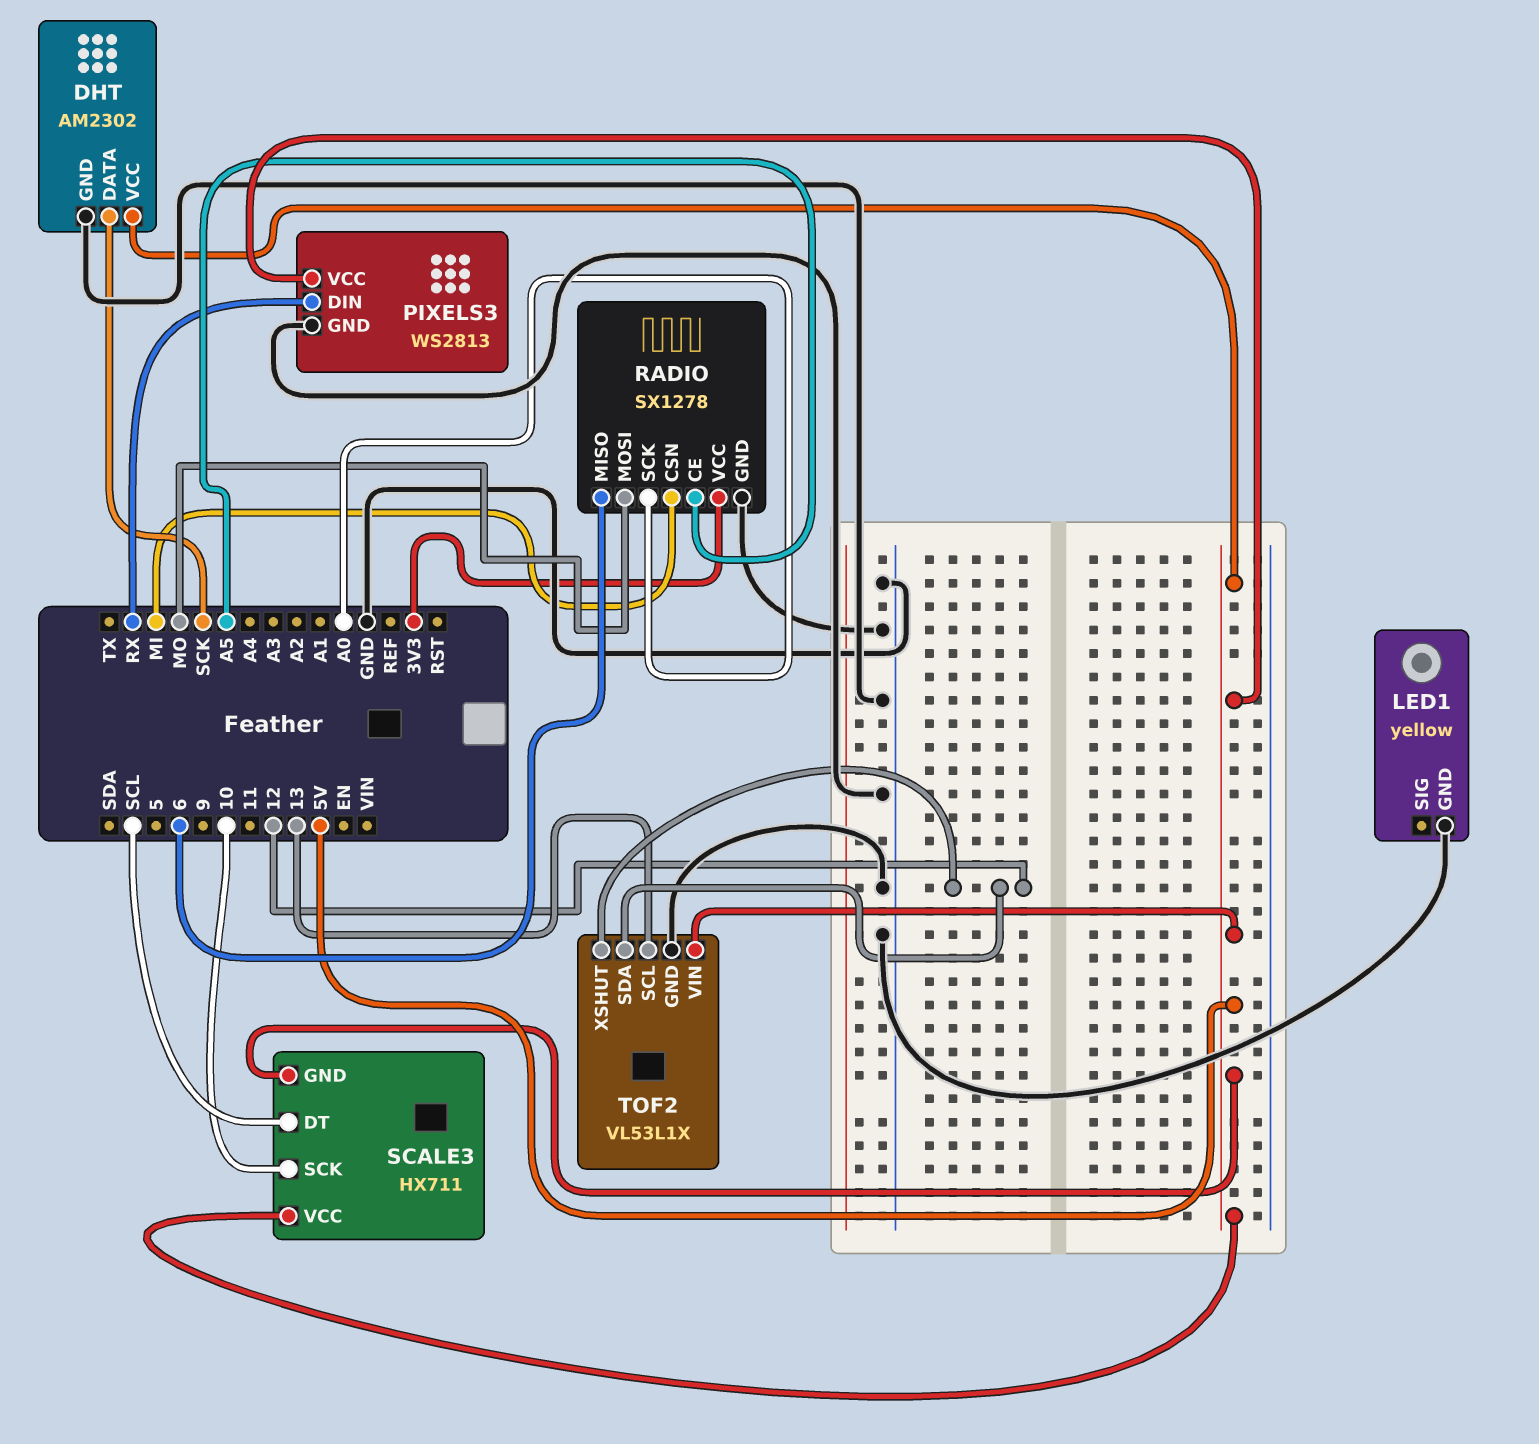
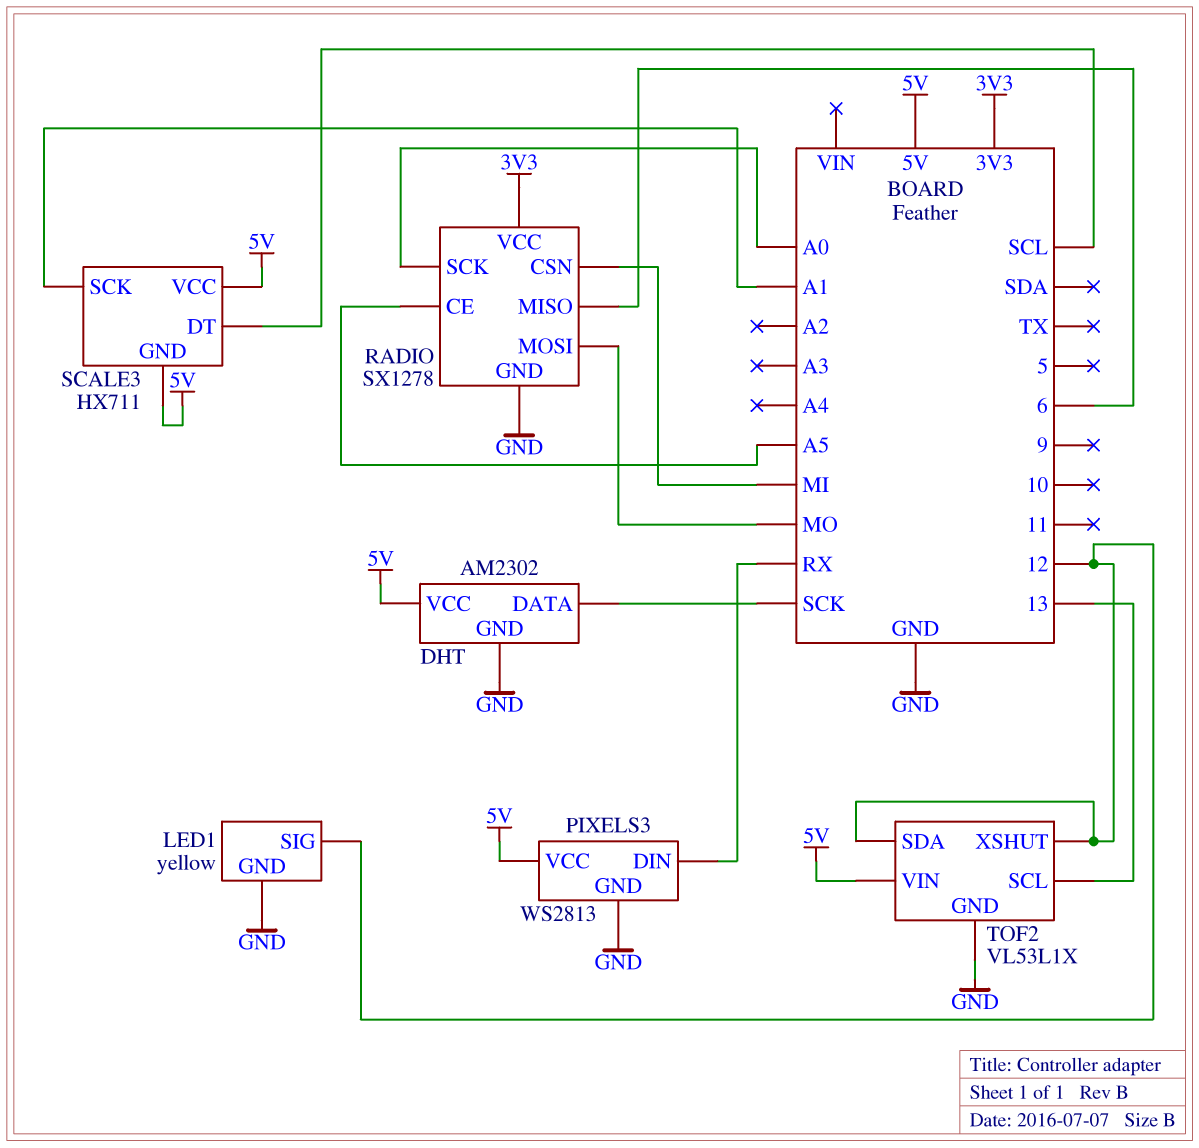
LED1 pin SIG: none -> 12
SCALE3 pin SCK: 10 -> A1

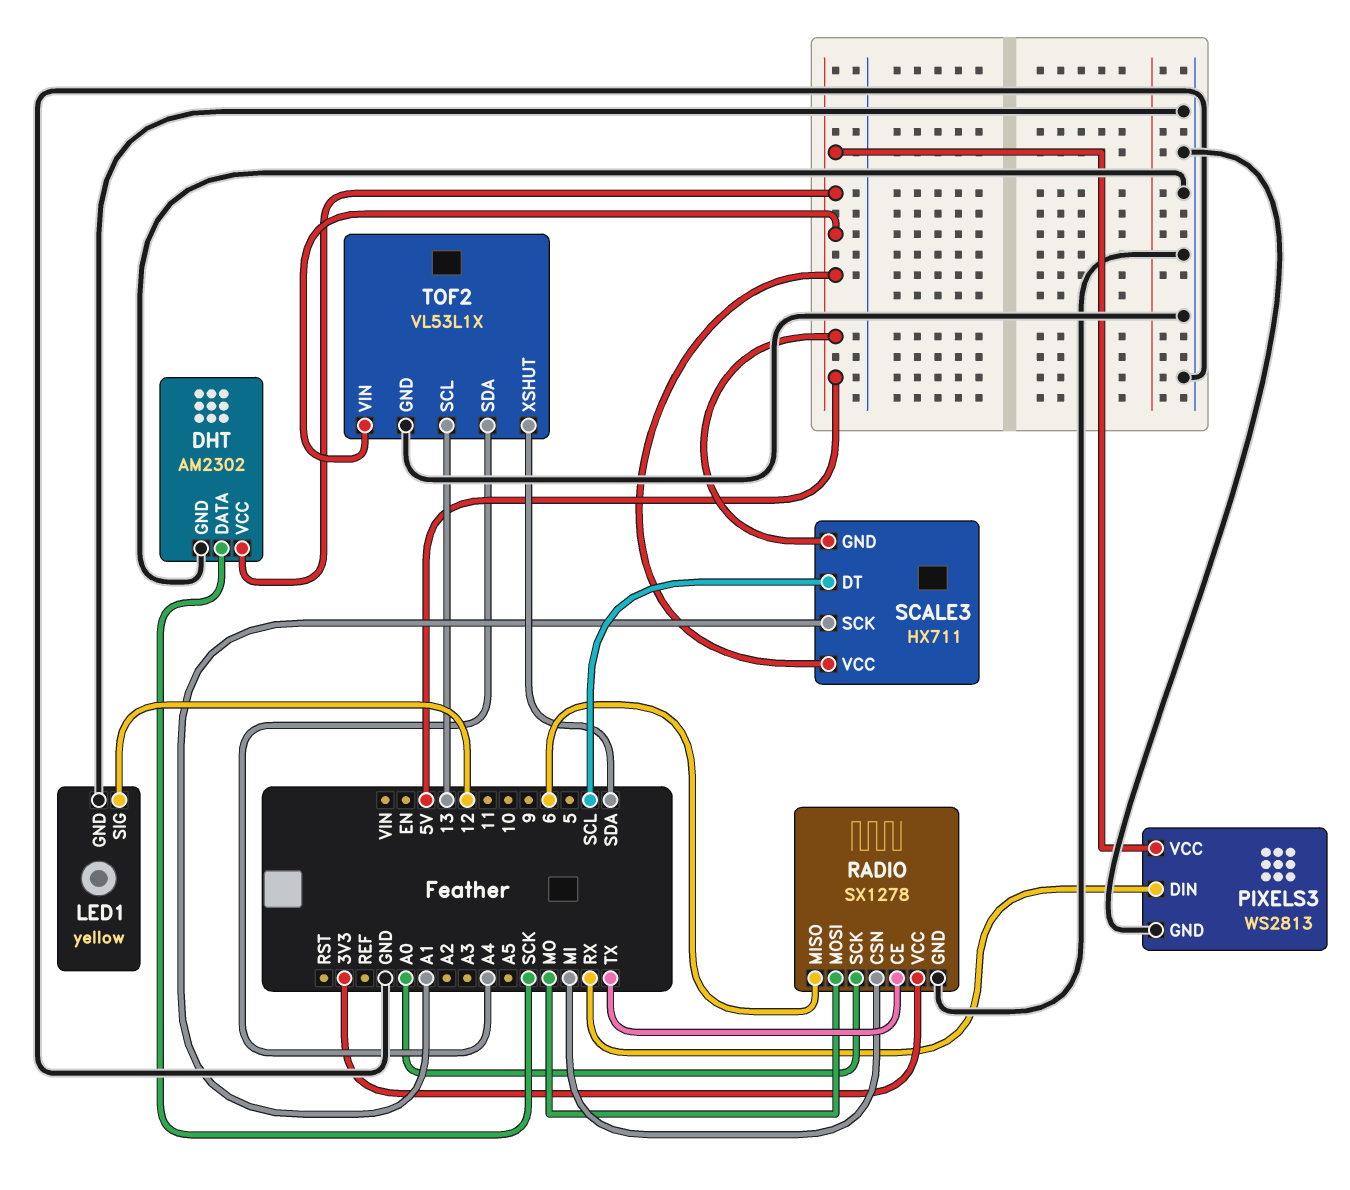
RADIO pin CE: A5 -> TX
TOF2 pin SDA: 12 -> A4
TOF2 pin XSHUT: 12 -> SDA

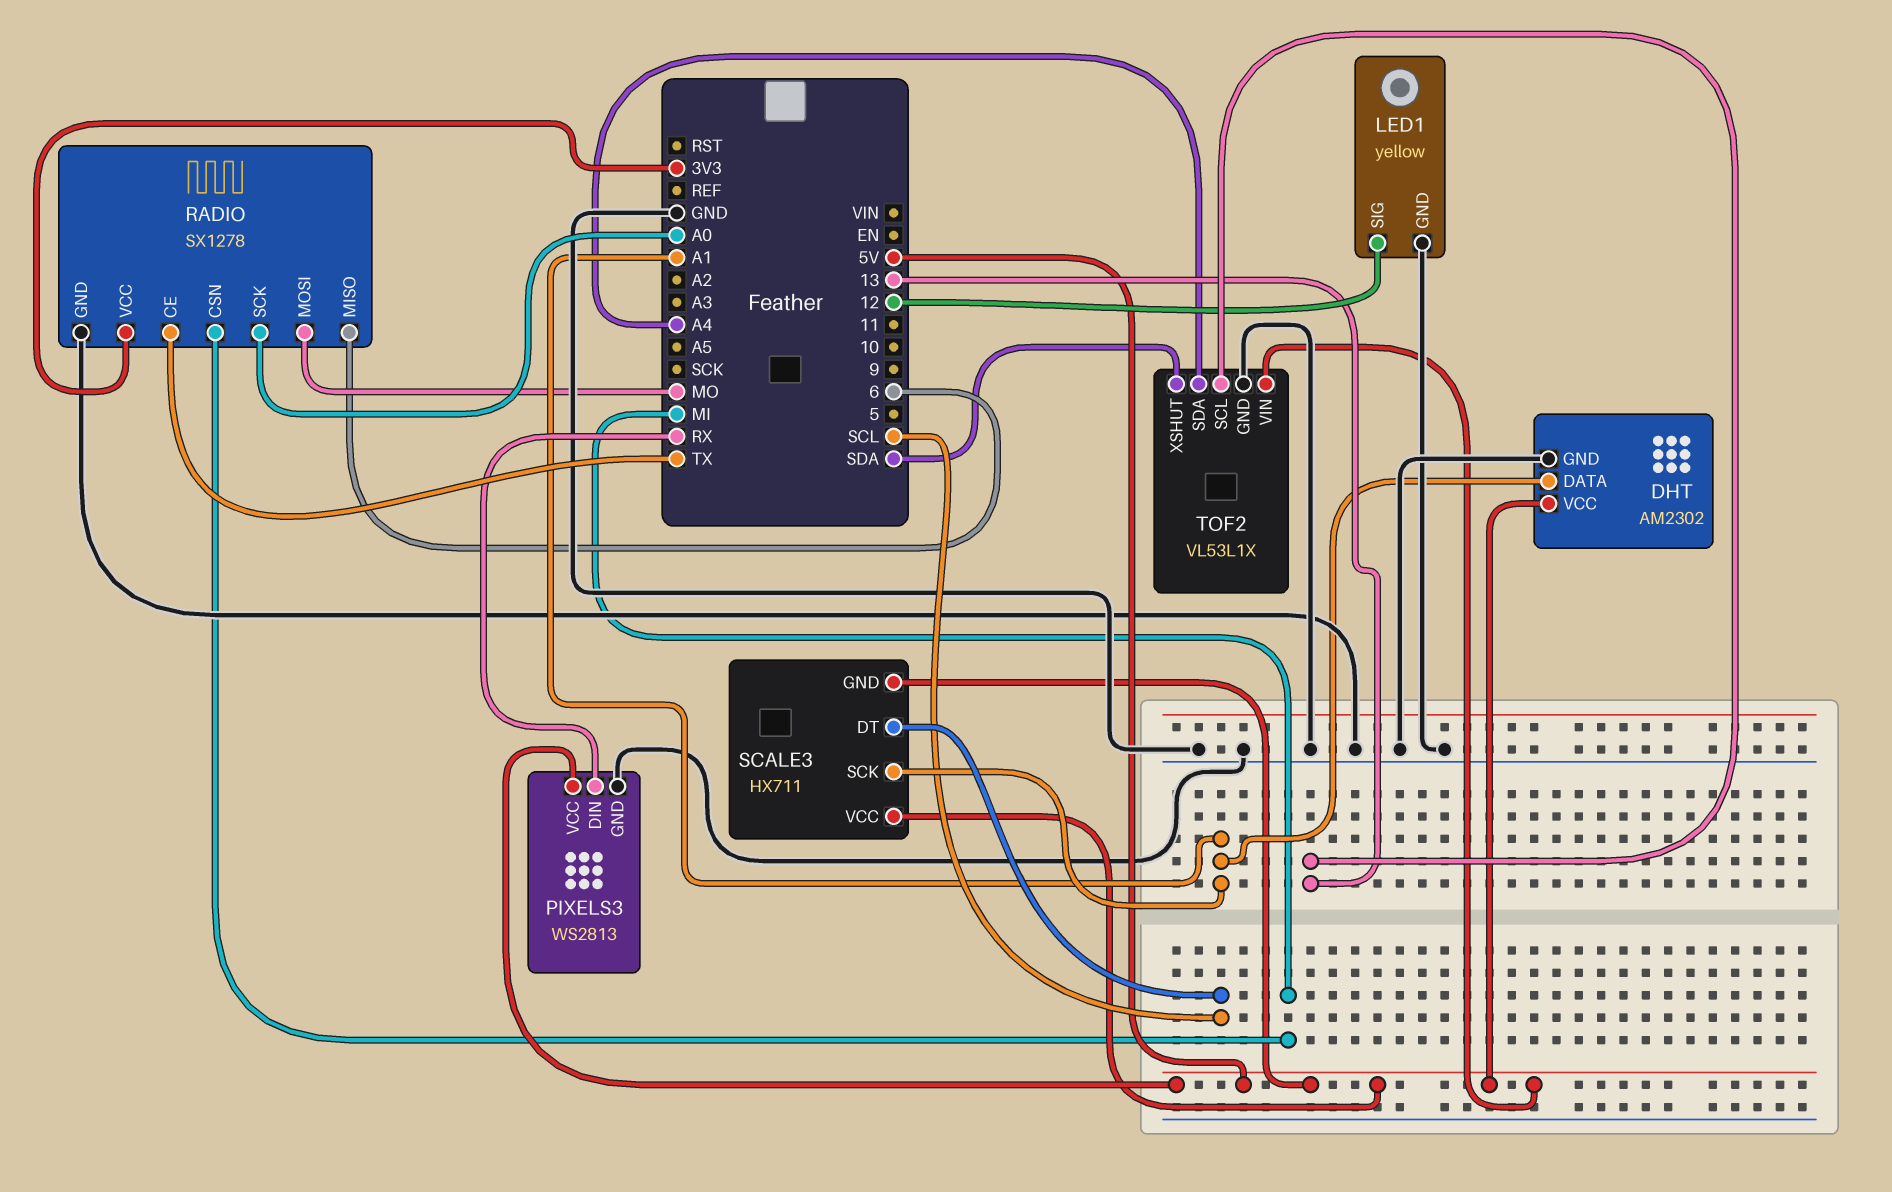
DHT pin DATA: SCK -> A1

